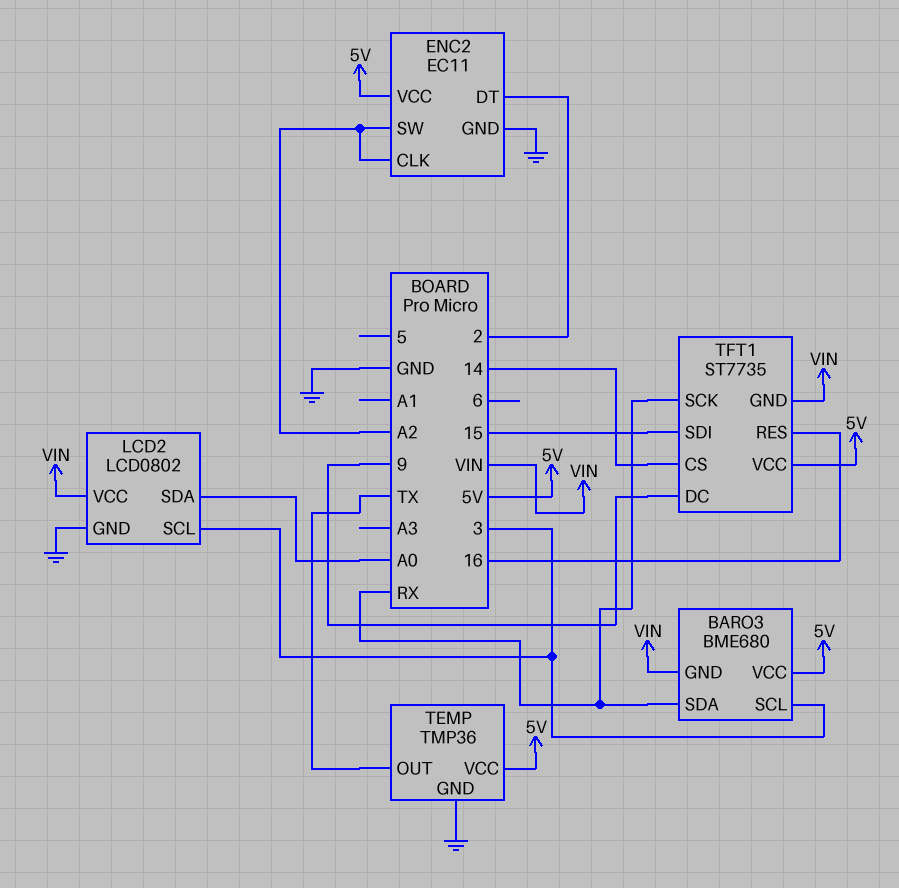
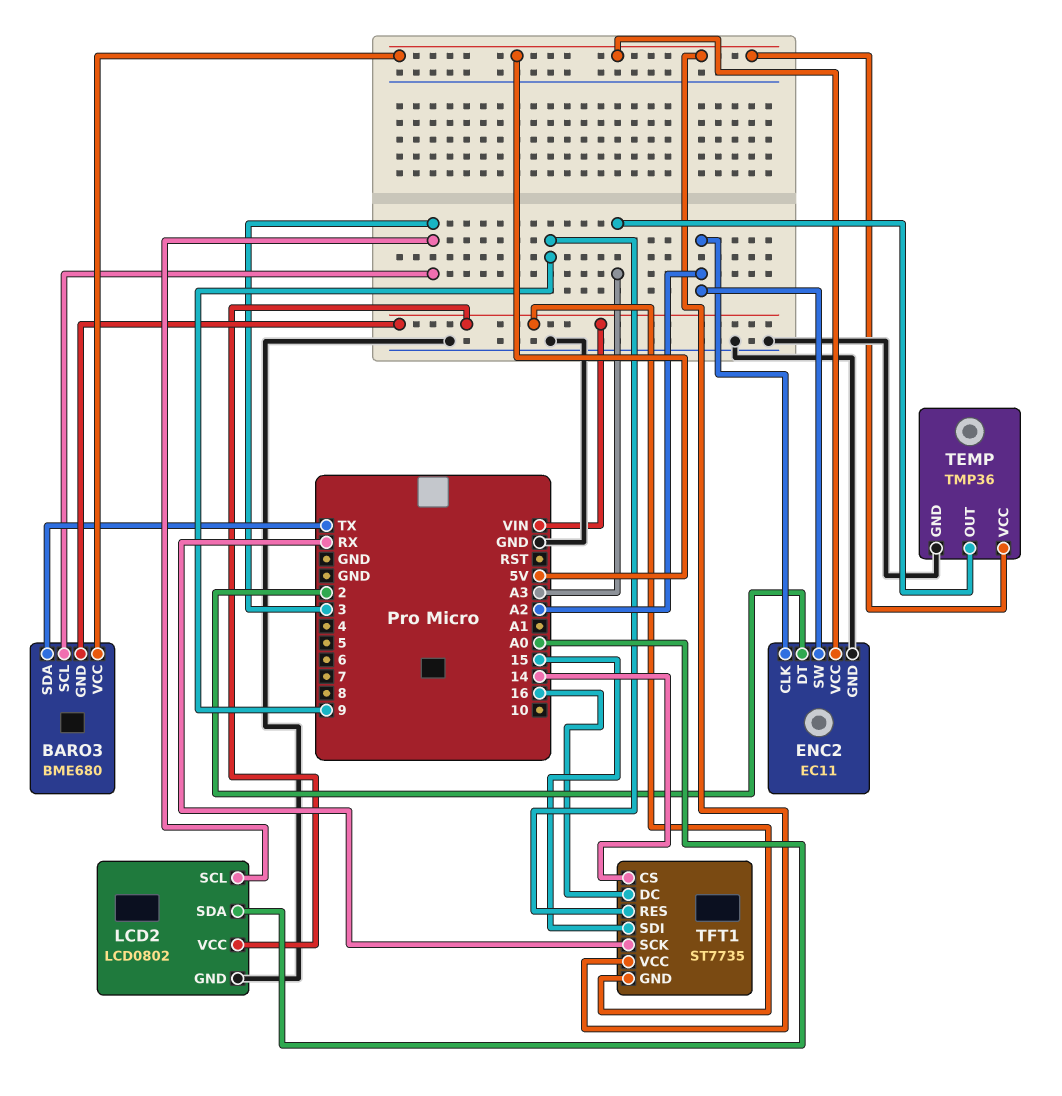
BARO3 pin SDA: RX -> TX
TEMP pin OUT: TX -> A3
TFT1 pin DC: 9 -> 16
TFT1 pin RES: 16 -> 9

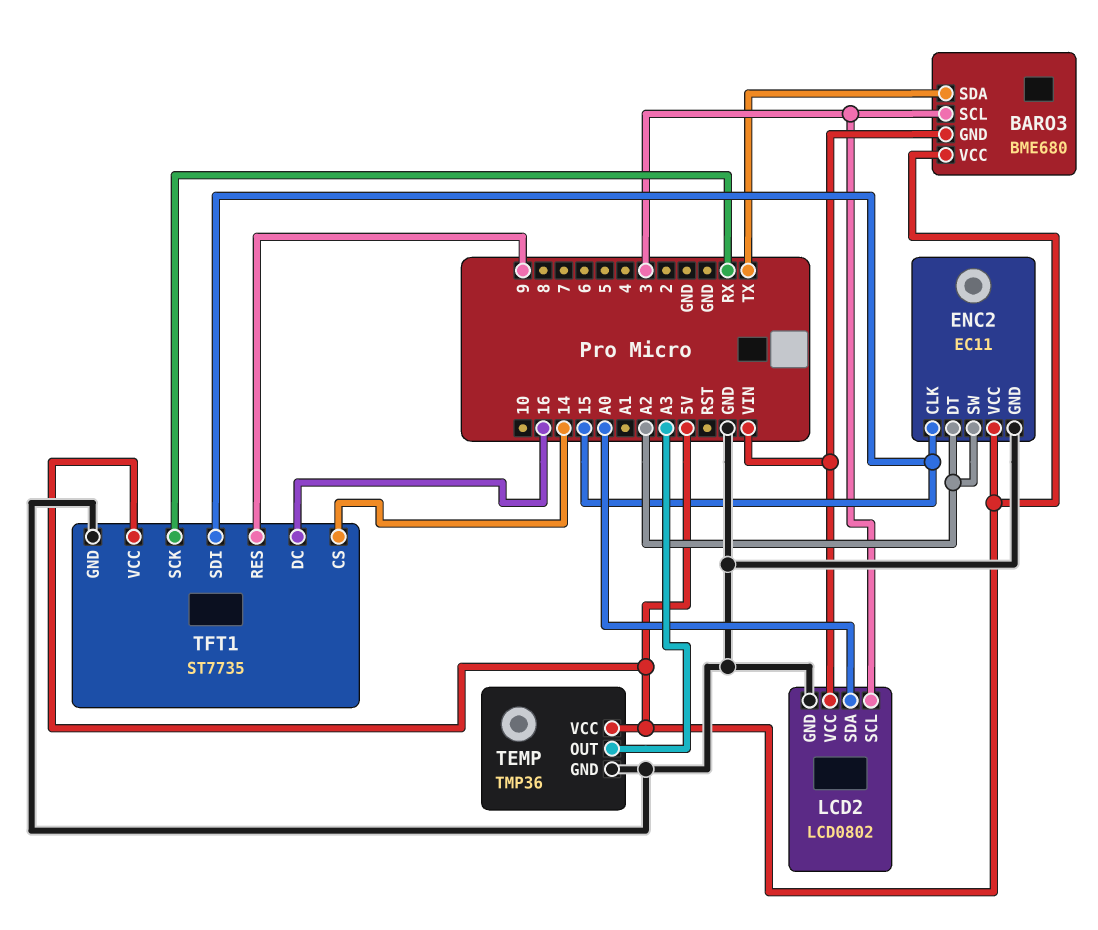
ENC2 pin CLK: A2 -> 15
ENC2 pin DT: 2 -> A2
TFT1 pin GND: VIN -> GND

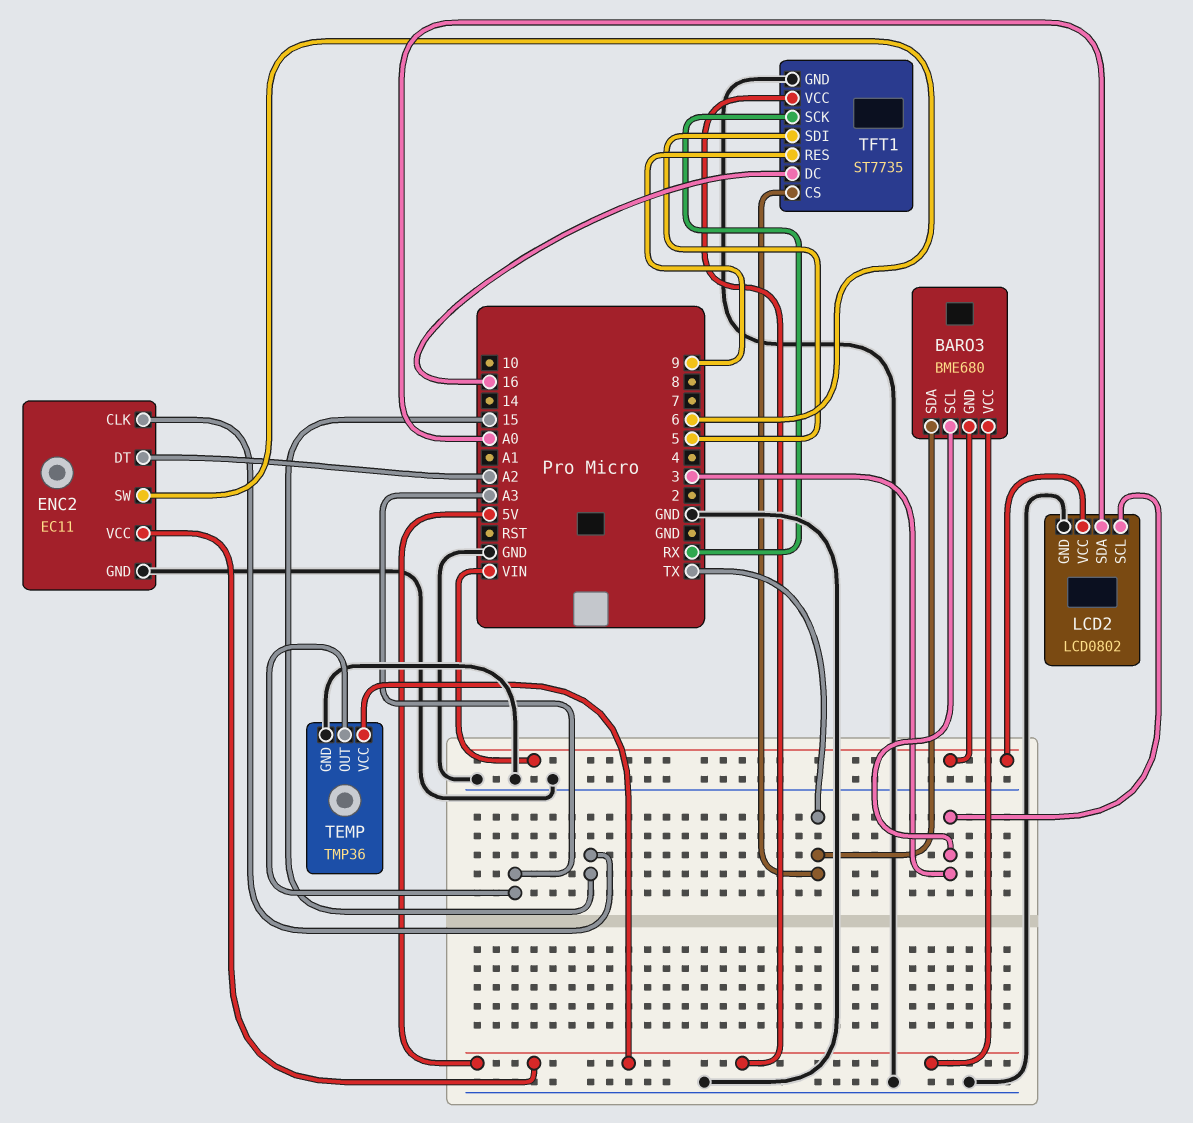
ENC2 pin SW: A2 -> 6
TFT1 pin CS: 14 -> TX
TFT1 pin SDI: 15 -> 5

